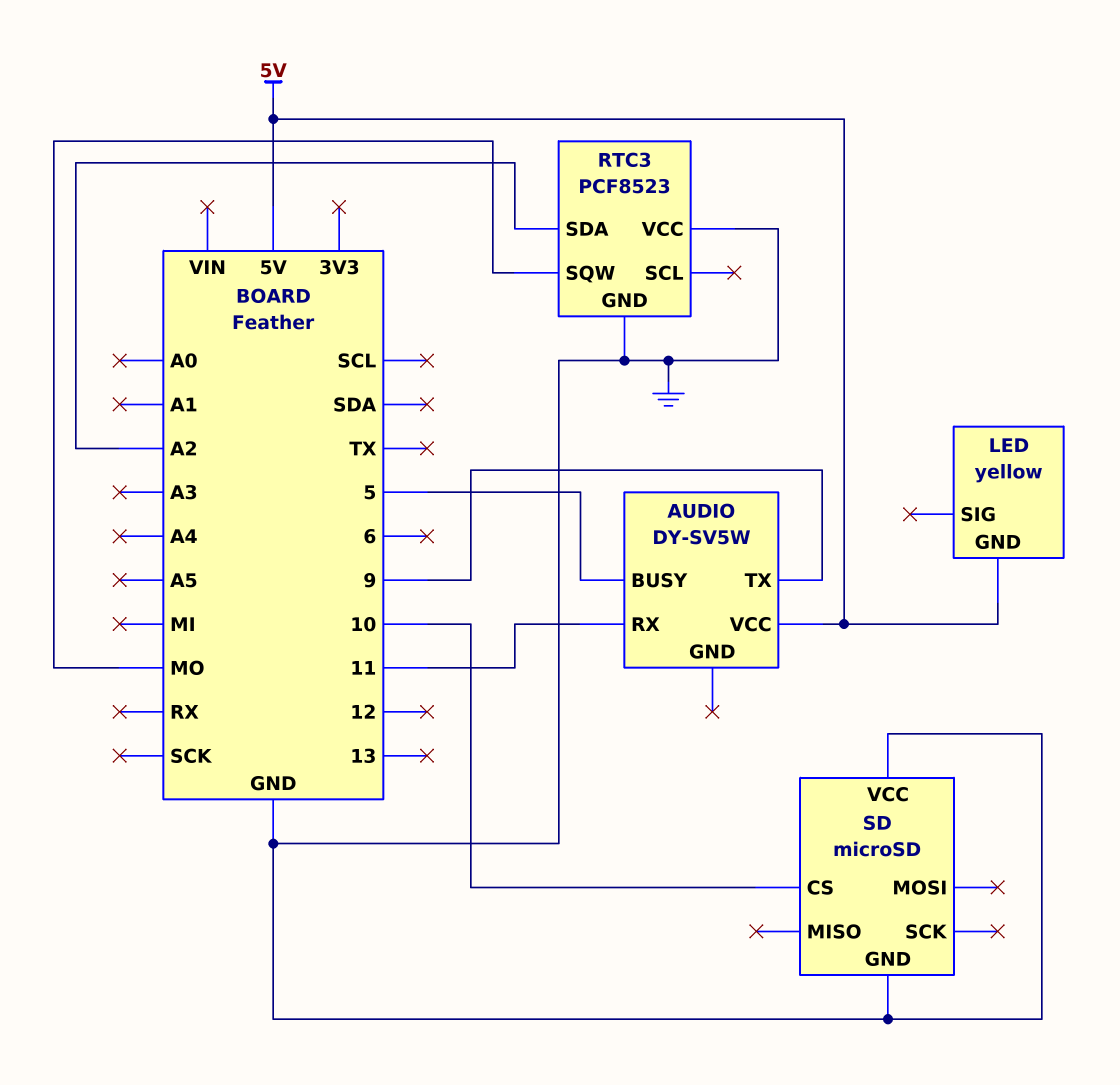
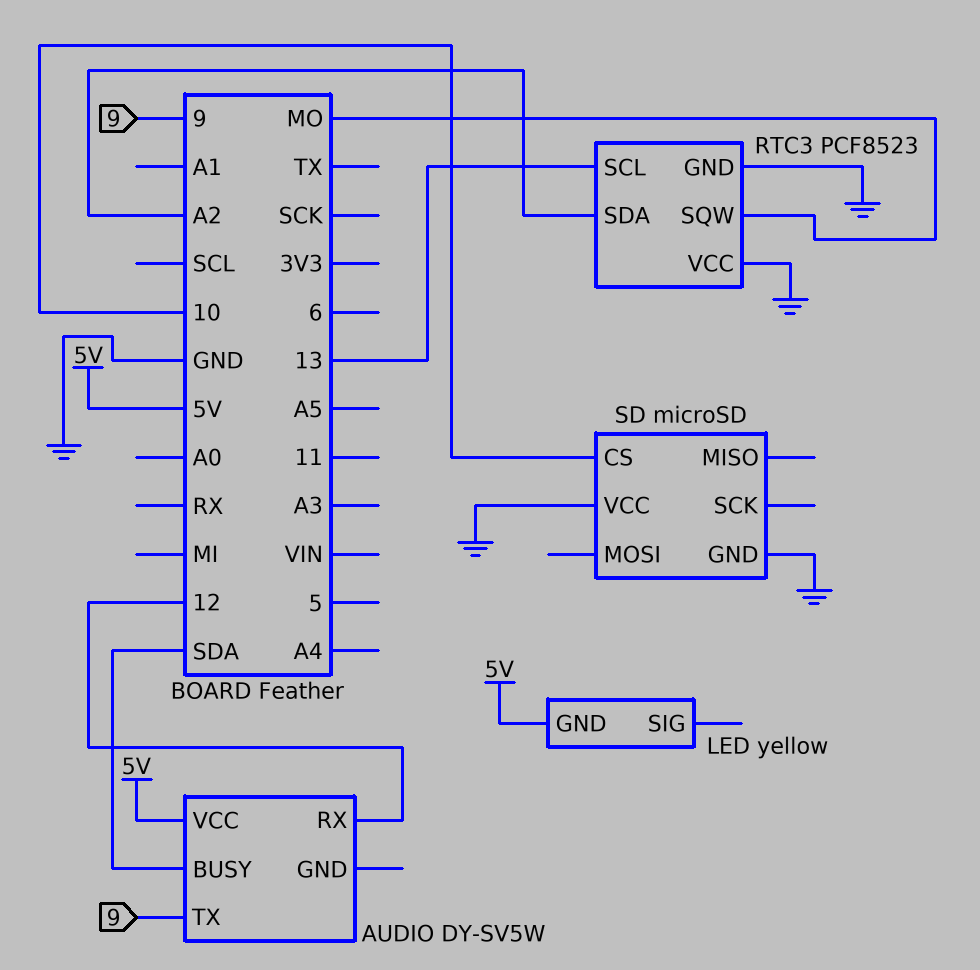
AUDIO pin BUSY: 5 -> SDA
AUDIO pin RX: 11 -> 12
RTC3 pin SCL: none -> 13

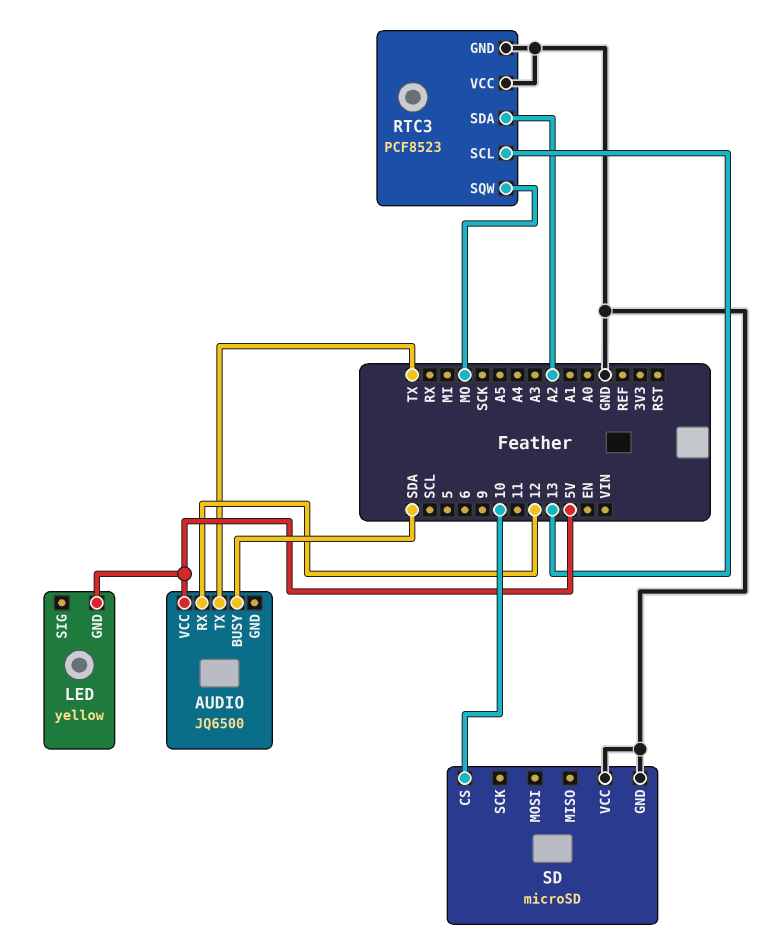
AUDIO: DY-SV5W -> JQ6500
AUDIO pin TX: 9 -> TX

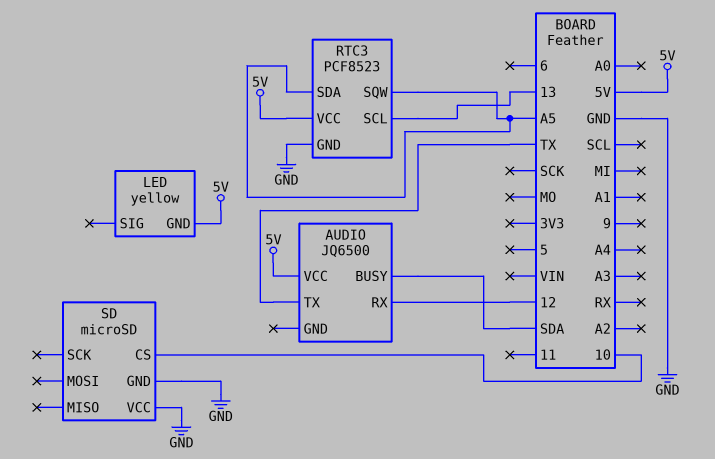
RTC3 pin SDA: A2 -> A5
RTC3 pin SQW: MO -> A5
RTC3 pin VCC: GND -> 5V

